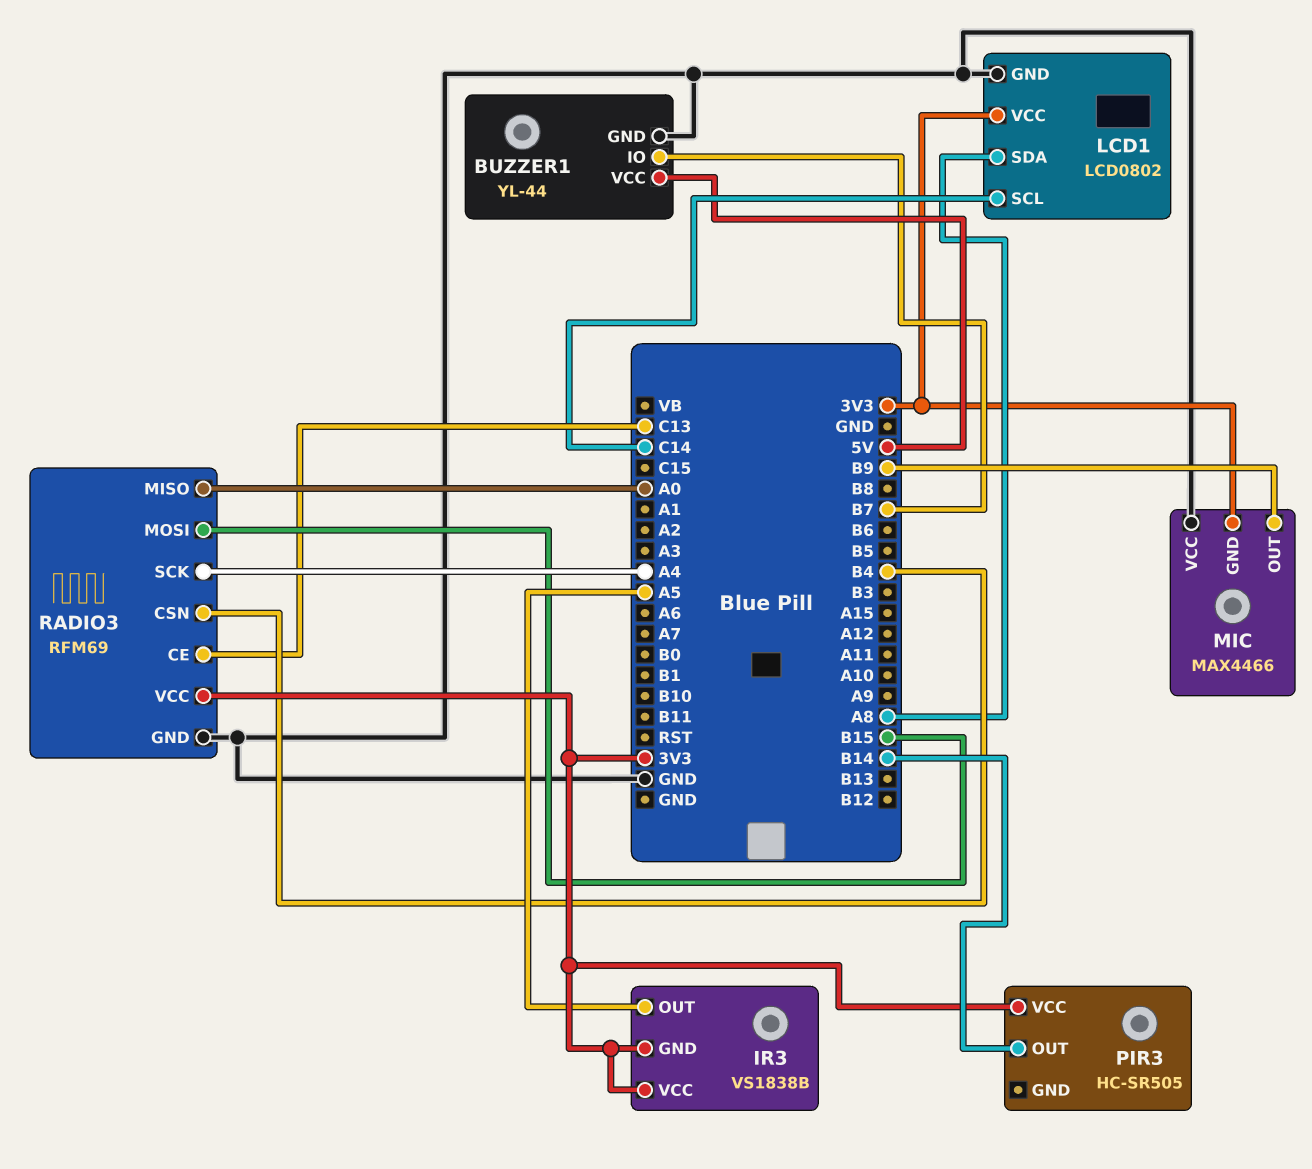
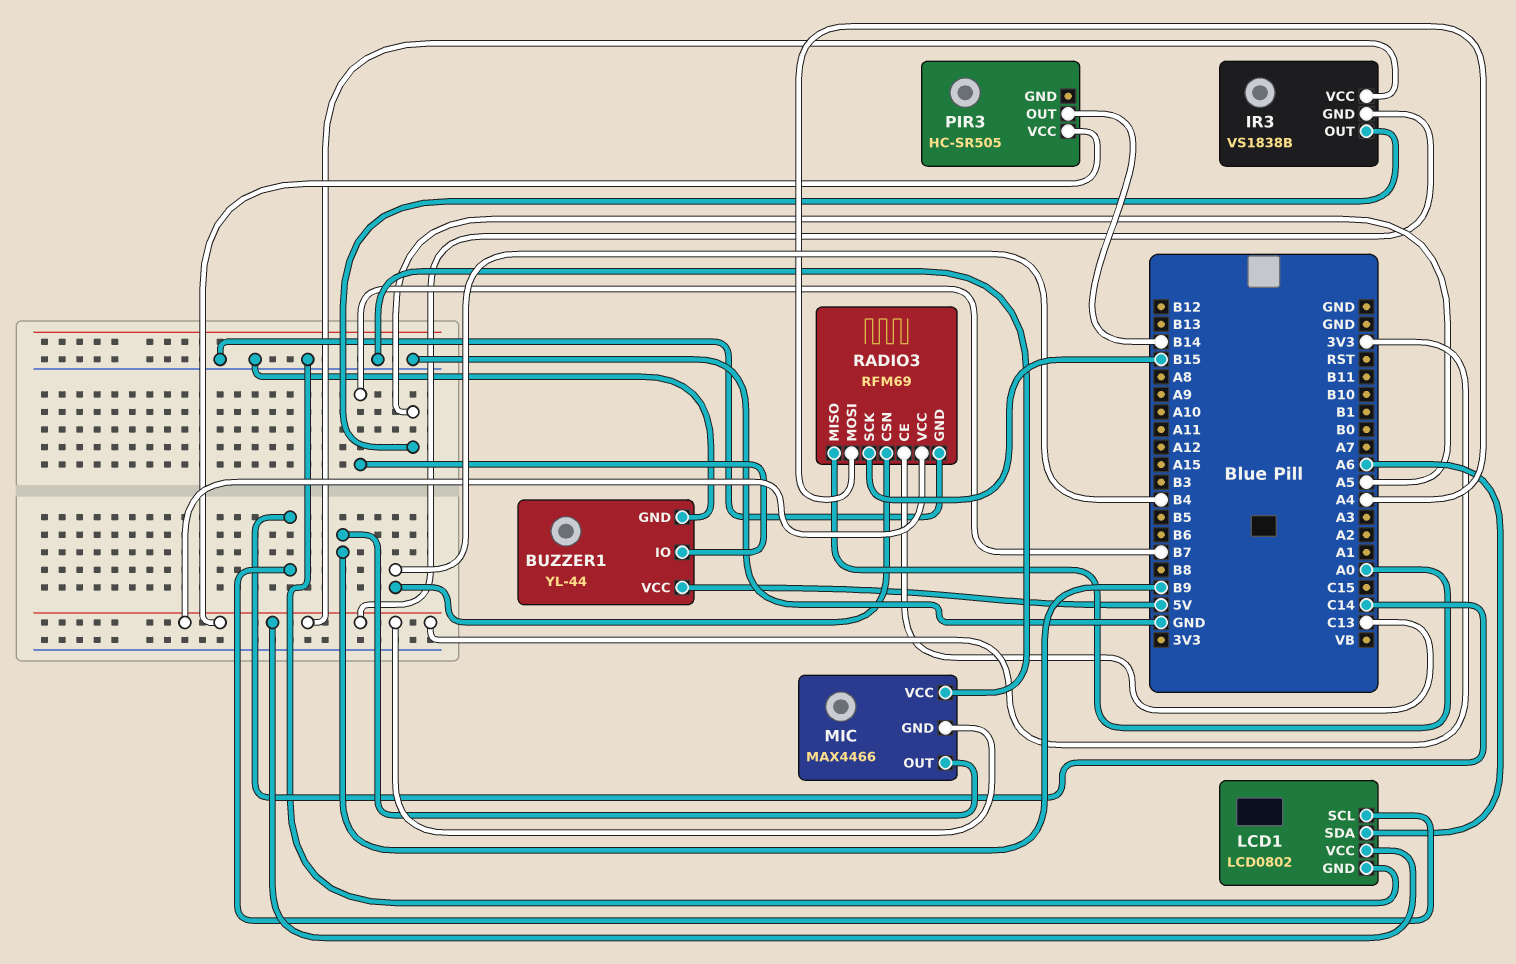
LCD1 pin SDA: A8 -> A6
RADIO3 pin MOSI: B15 -> A4
RADIO3 pin SCK: A4 -> B15

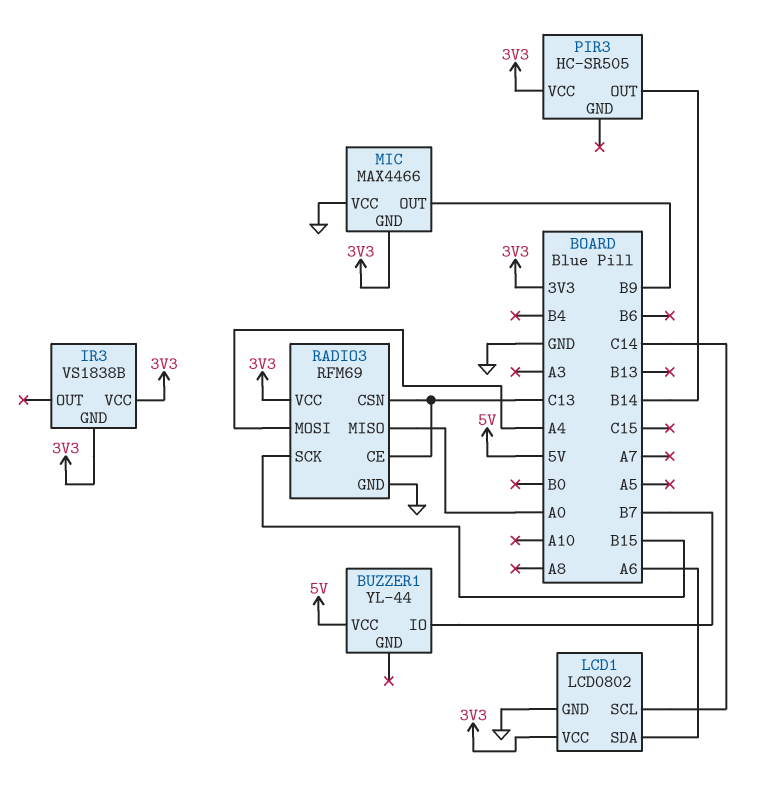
BUZZER1 pin GND: GND -> none
IR3 pin OUT: A5 -> none
RADIO3 pin CSN: B4 -> C13

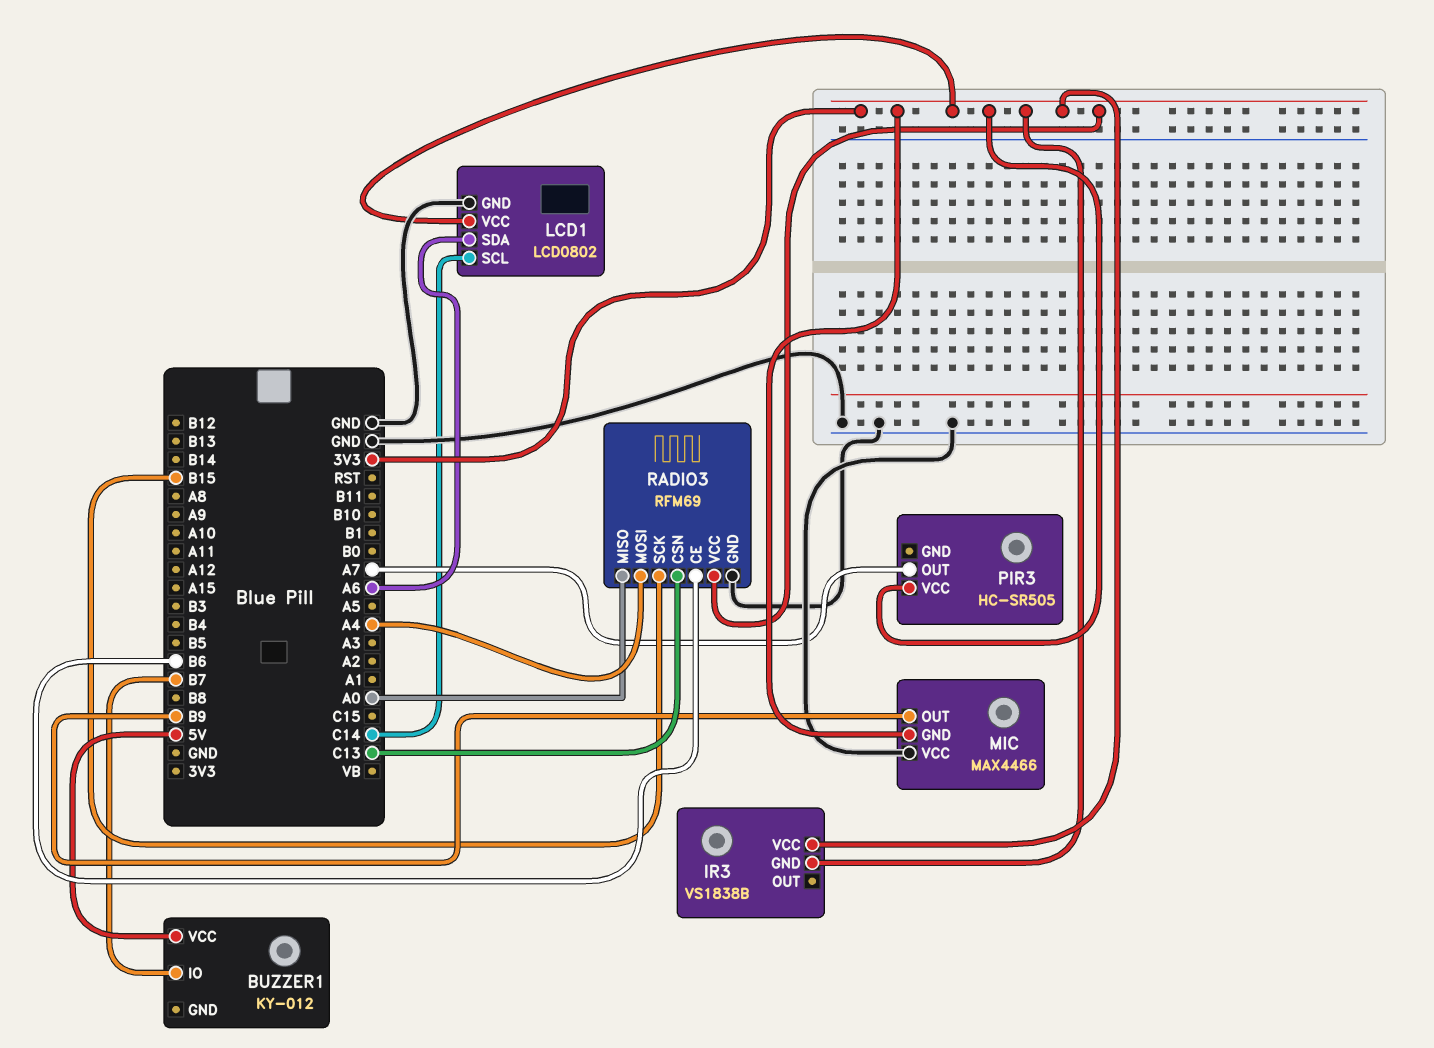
BUZZER1: YL-44 -> KY-012
PIR3 pin OUT: B14 -> A7
RADIO3 pin CE: C13 -> B6

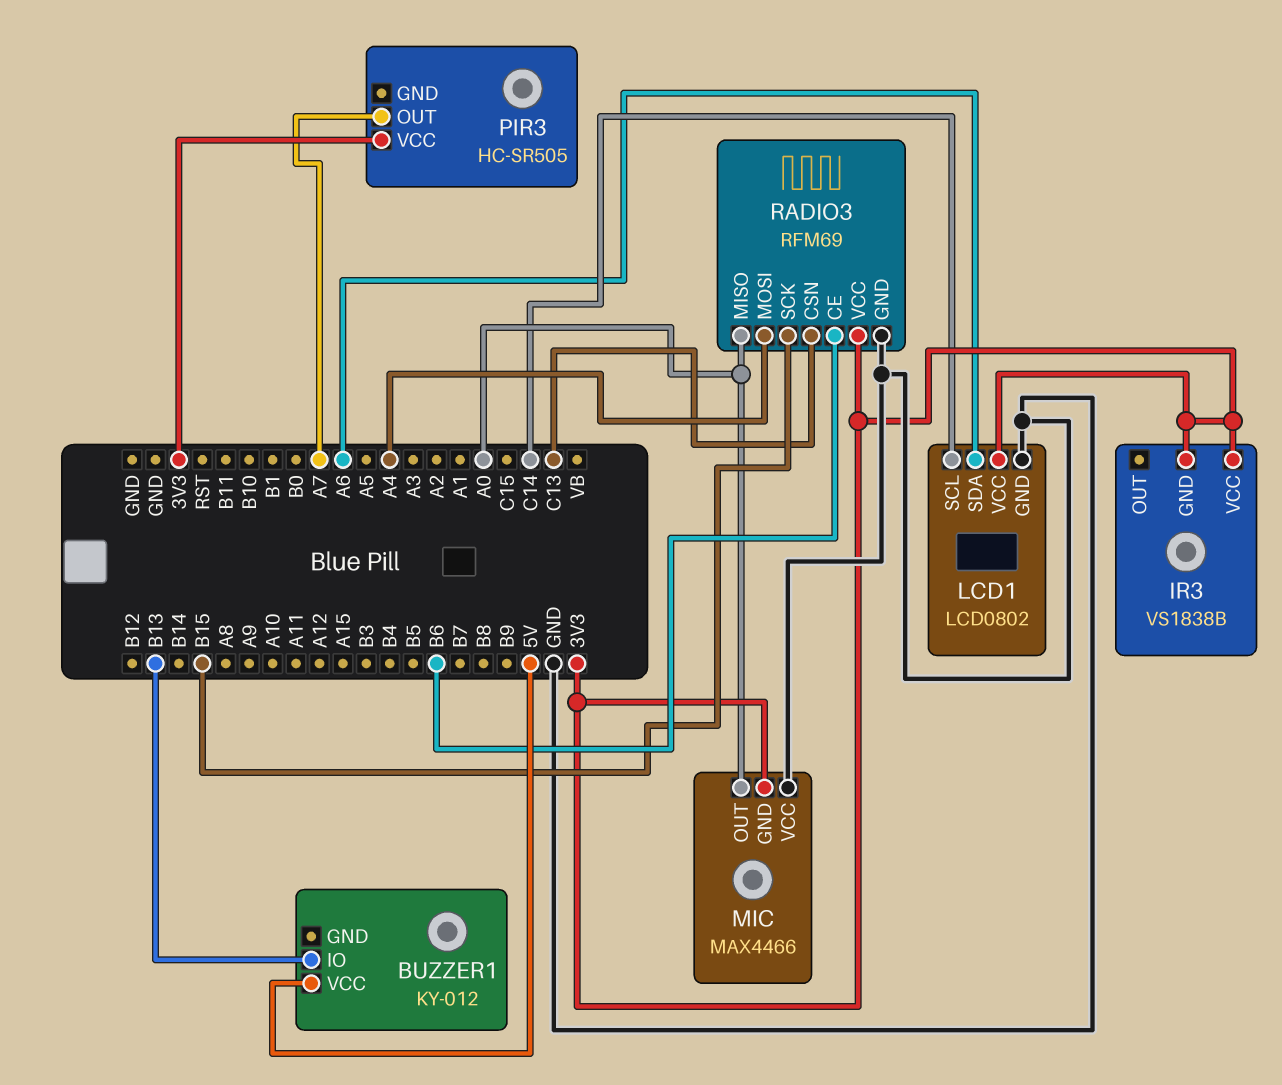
BUZZER1 pin IO: B7 -> B13
MIC pin OUT: B9 -> A0

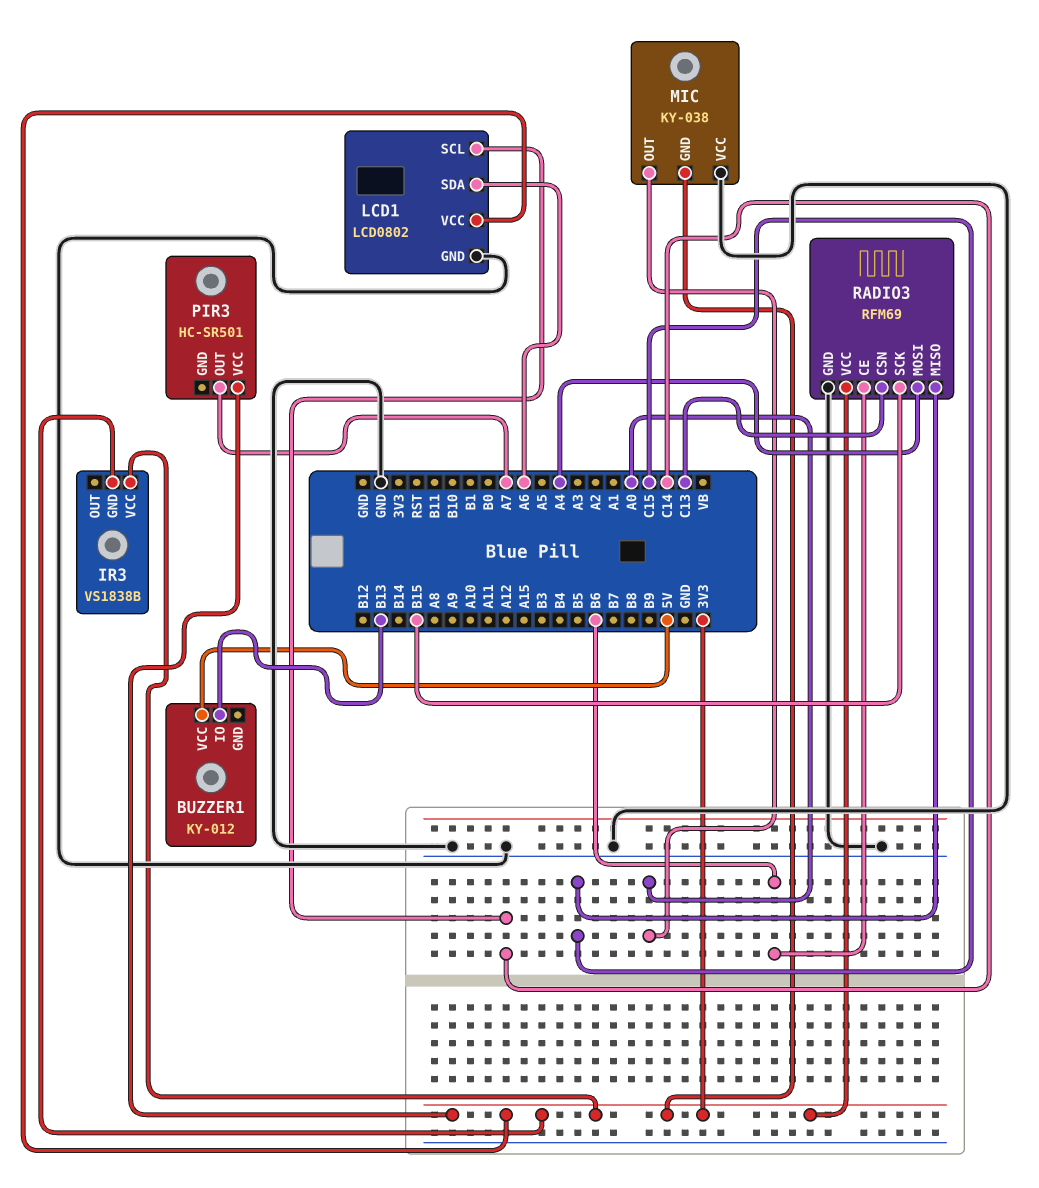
MIC: MAX4466 -> KY-038
PIR3: HC-SR505 -> HC-SR501
RADIO3 pin MISO: A0 -> C15

